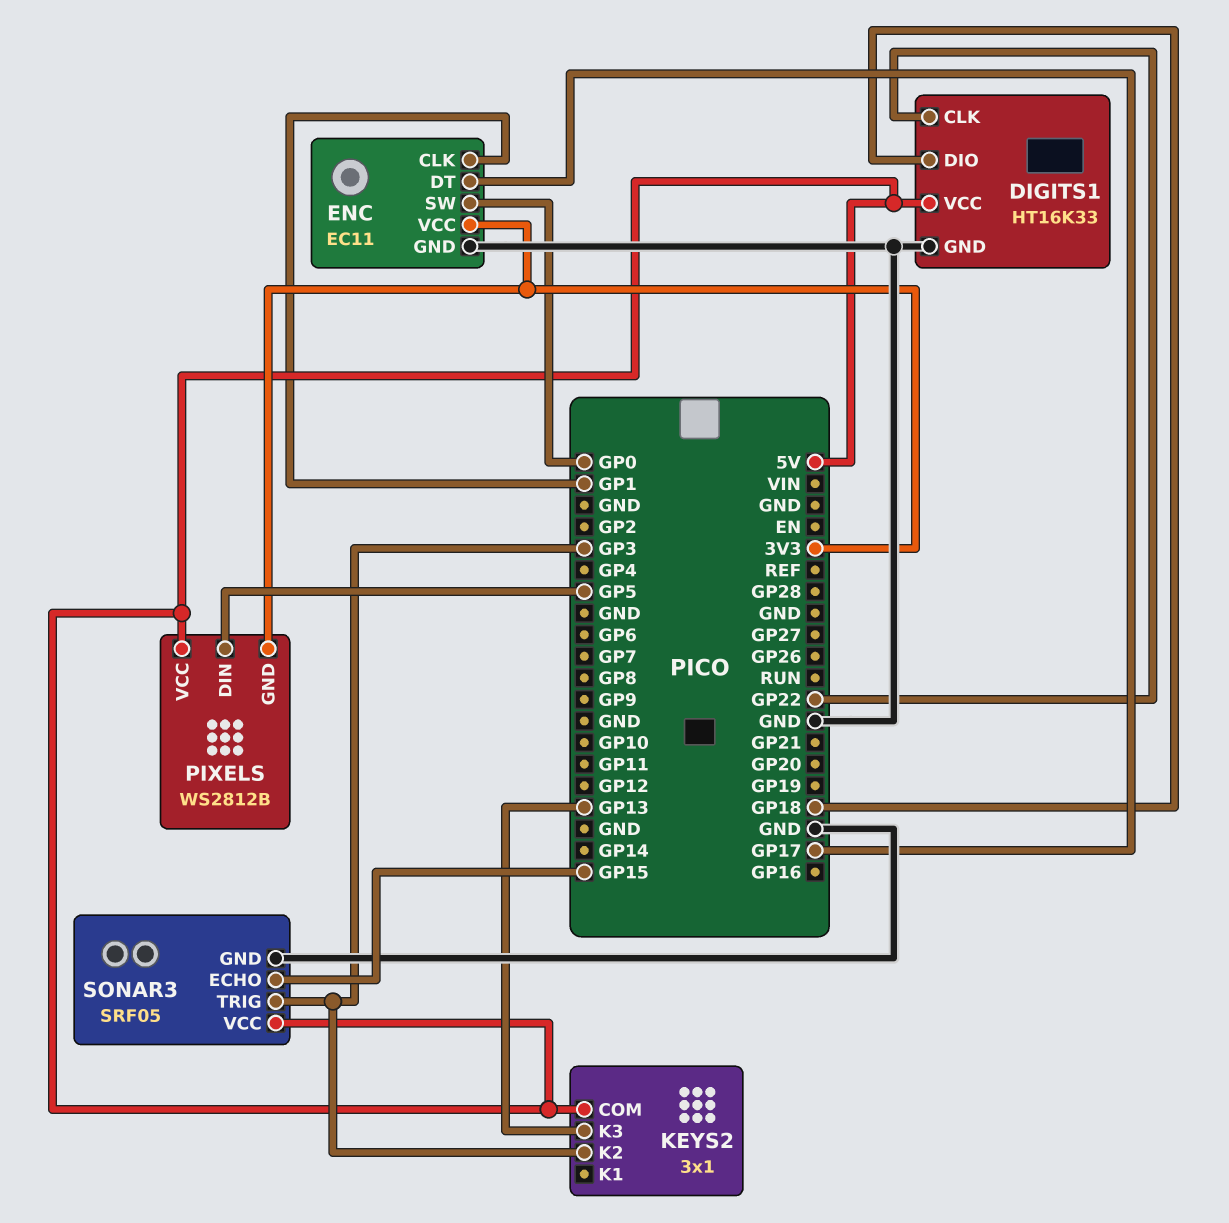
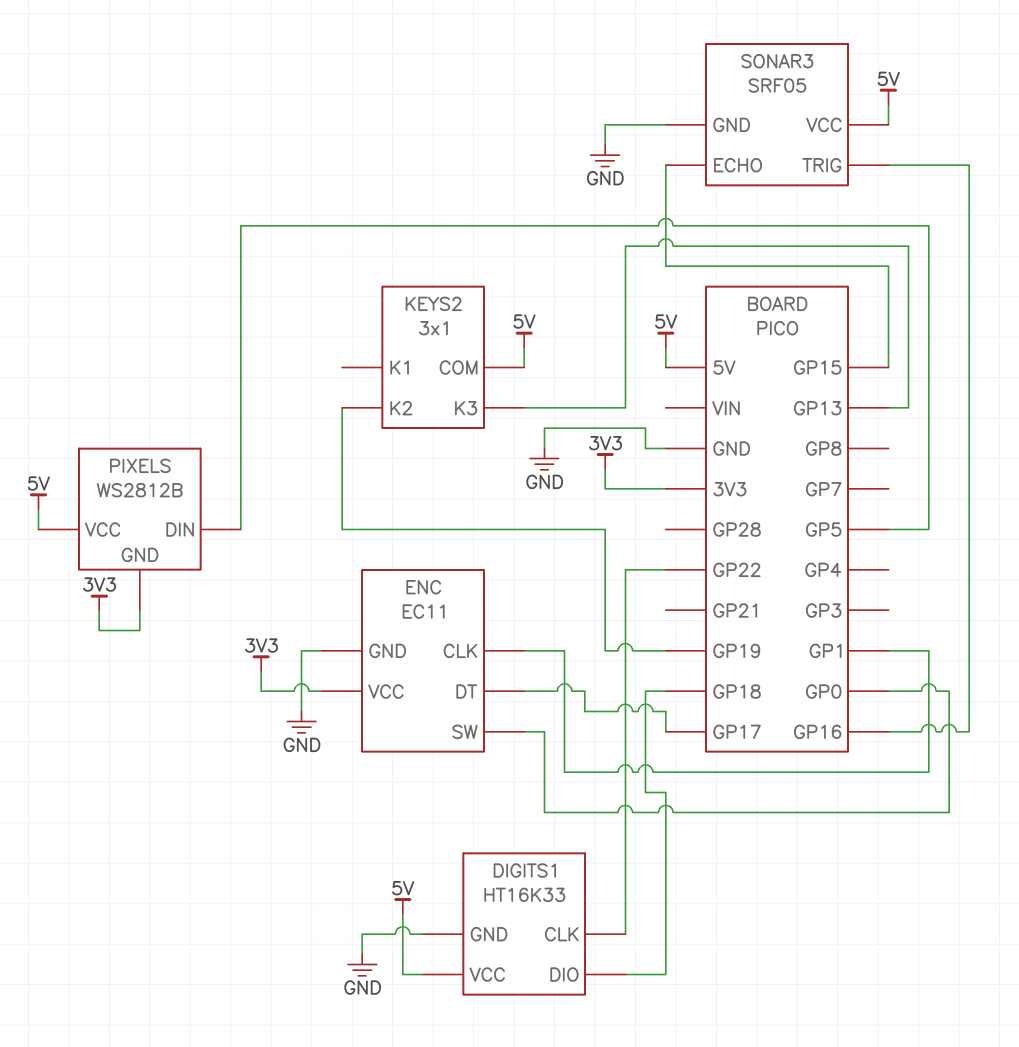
KEYS2 pin K2: GP3 -> GP19
SONAR3 pin TRIG: GP3 -> GP16

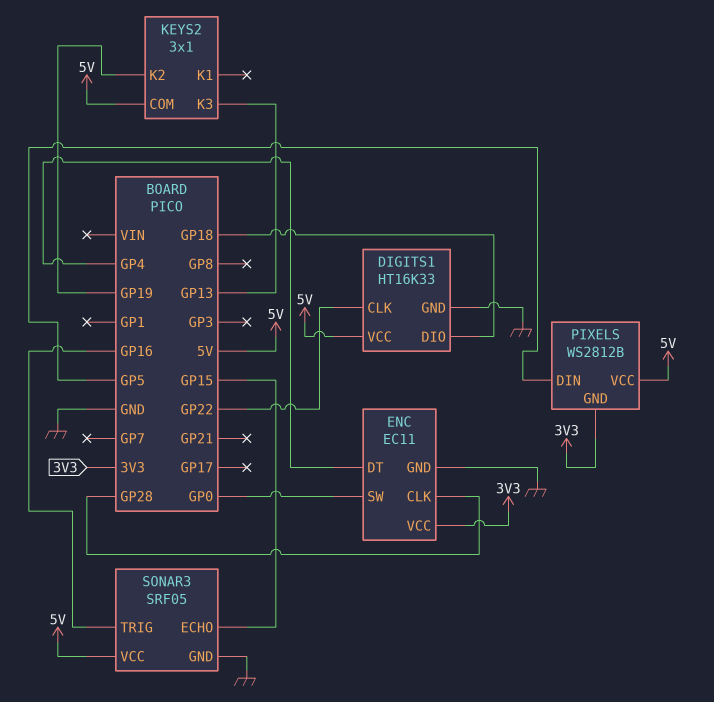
ENC pin CLK: GP1 -> GP28
ENC pin DT: GP17 -> GP4

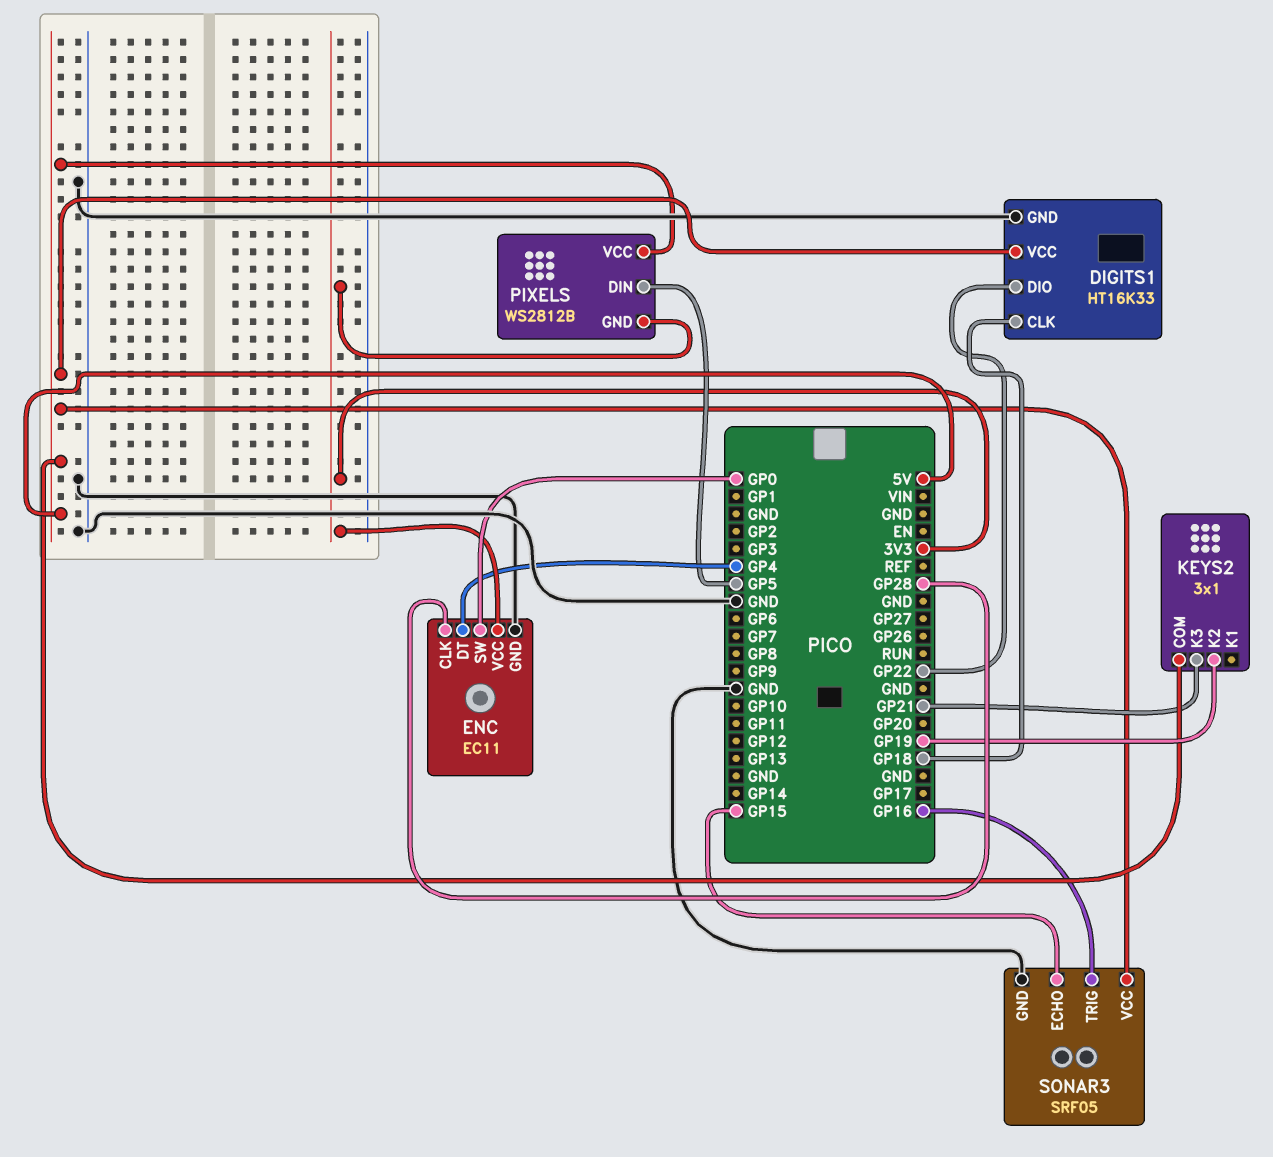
DIGITS1 pin CLK: GP22 -> GP18
DIGITS1 pin DIO: GP18 -> GP22
KEYS2 pin K3: GP13 -> GP21

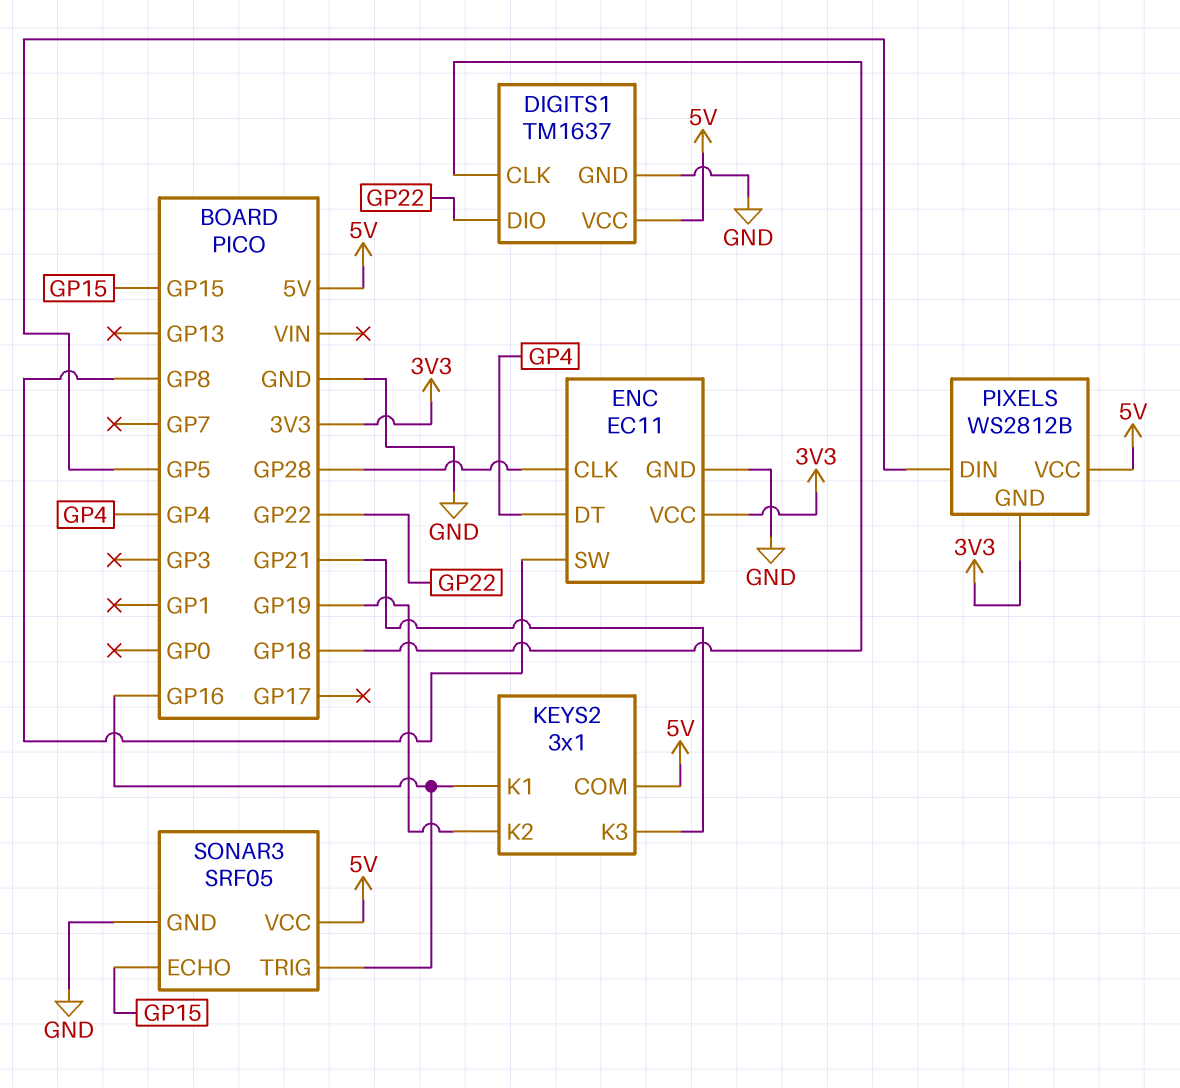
DIGITS1: HT16K33 -> TM1637
ENC pin SW: GP0 -> GP8
KEYS2 pin K1: none -> GP16

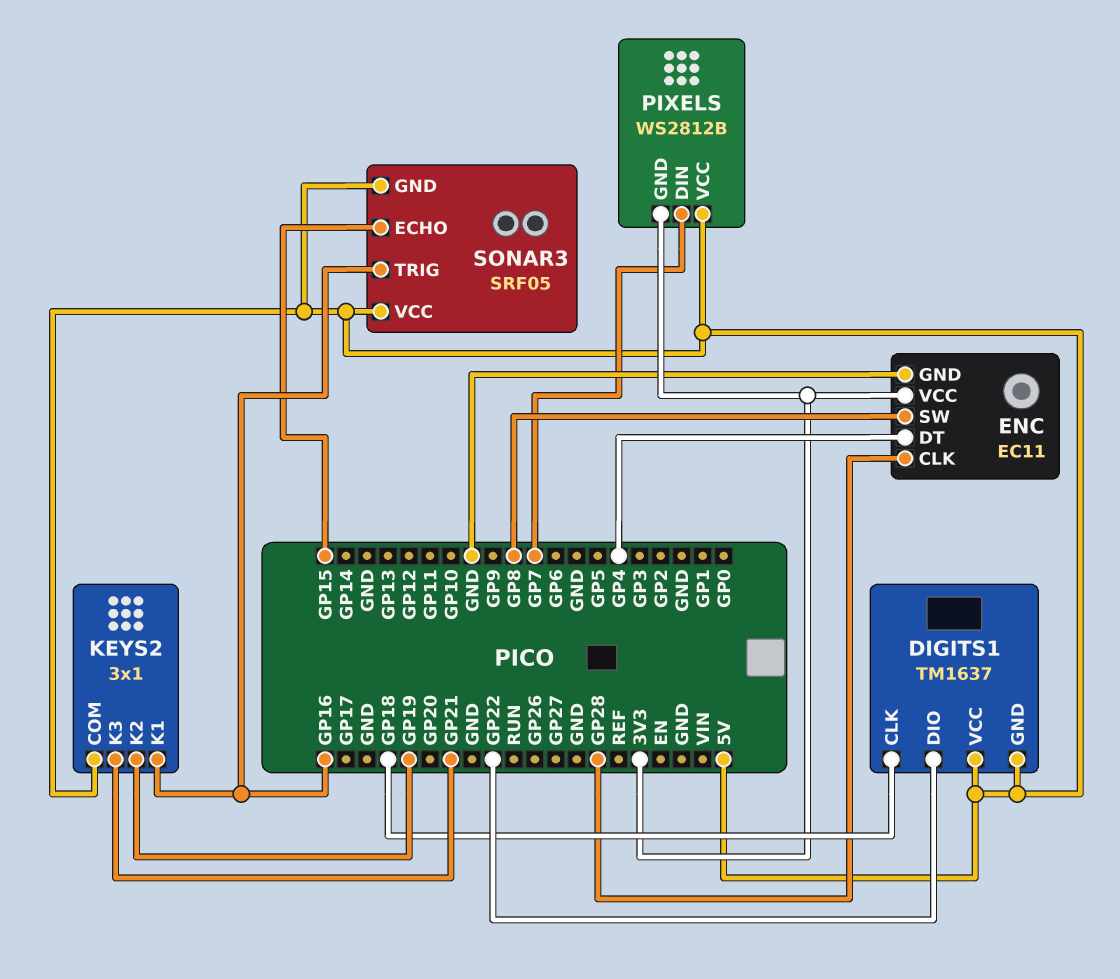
DIGITS1 pin GND: GND -> 5V
PIXELS pin DIN: GP5 -> GP7
SONAR3 pin GND: GND -> 5V

